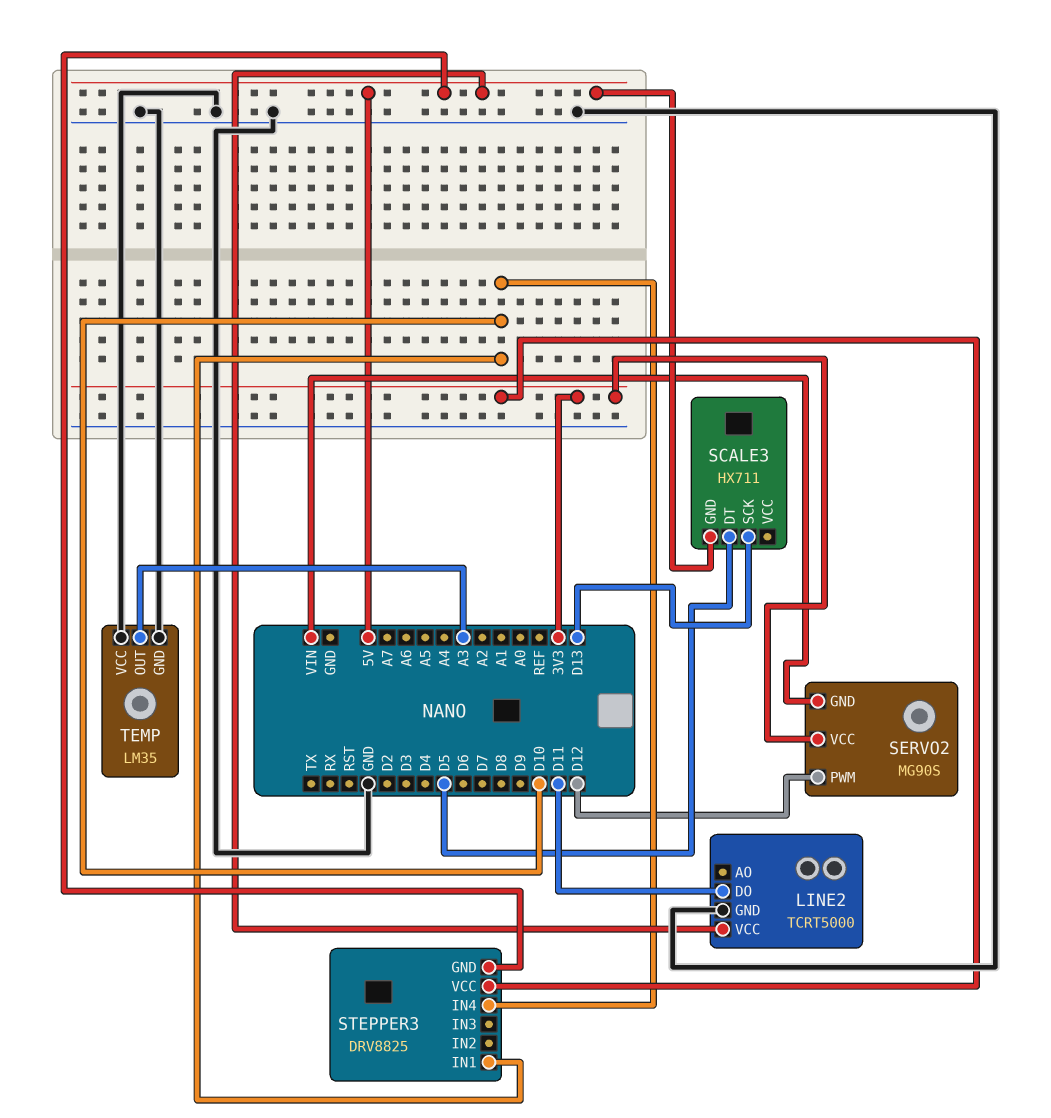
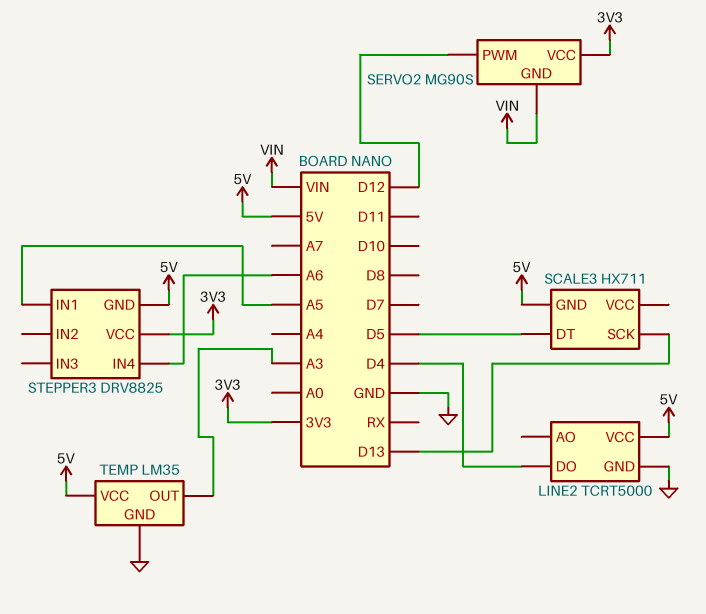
LINE2 pin DO: D11 -> D4
STEPPER3 pin IN1: D10 -> A5
STEPPER3 pin IN4: D10 -> A6
TEMP pin VCC: GND -> 5V

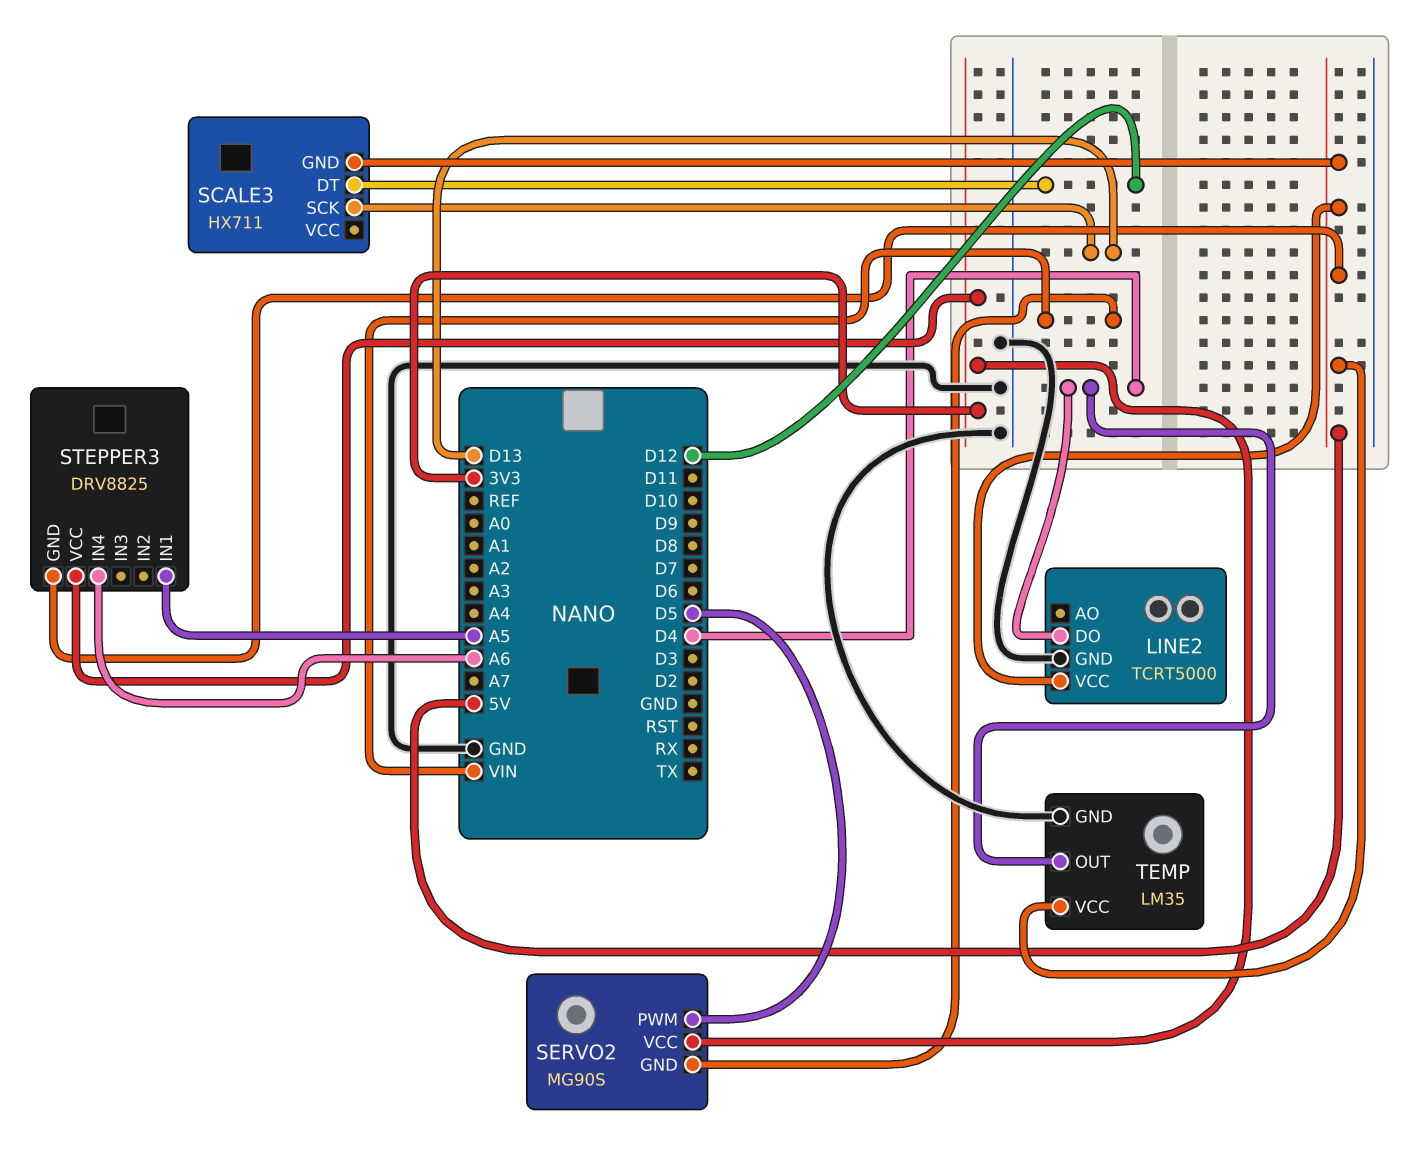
SCALE3 pin DT: D5 -> D12
SERVO2 pin PWM: D12 -> D5
TEMP pin OUT: A3 -> D4

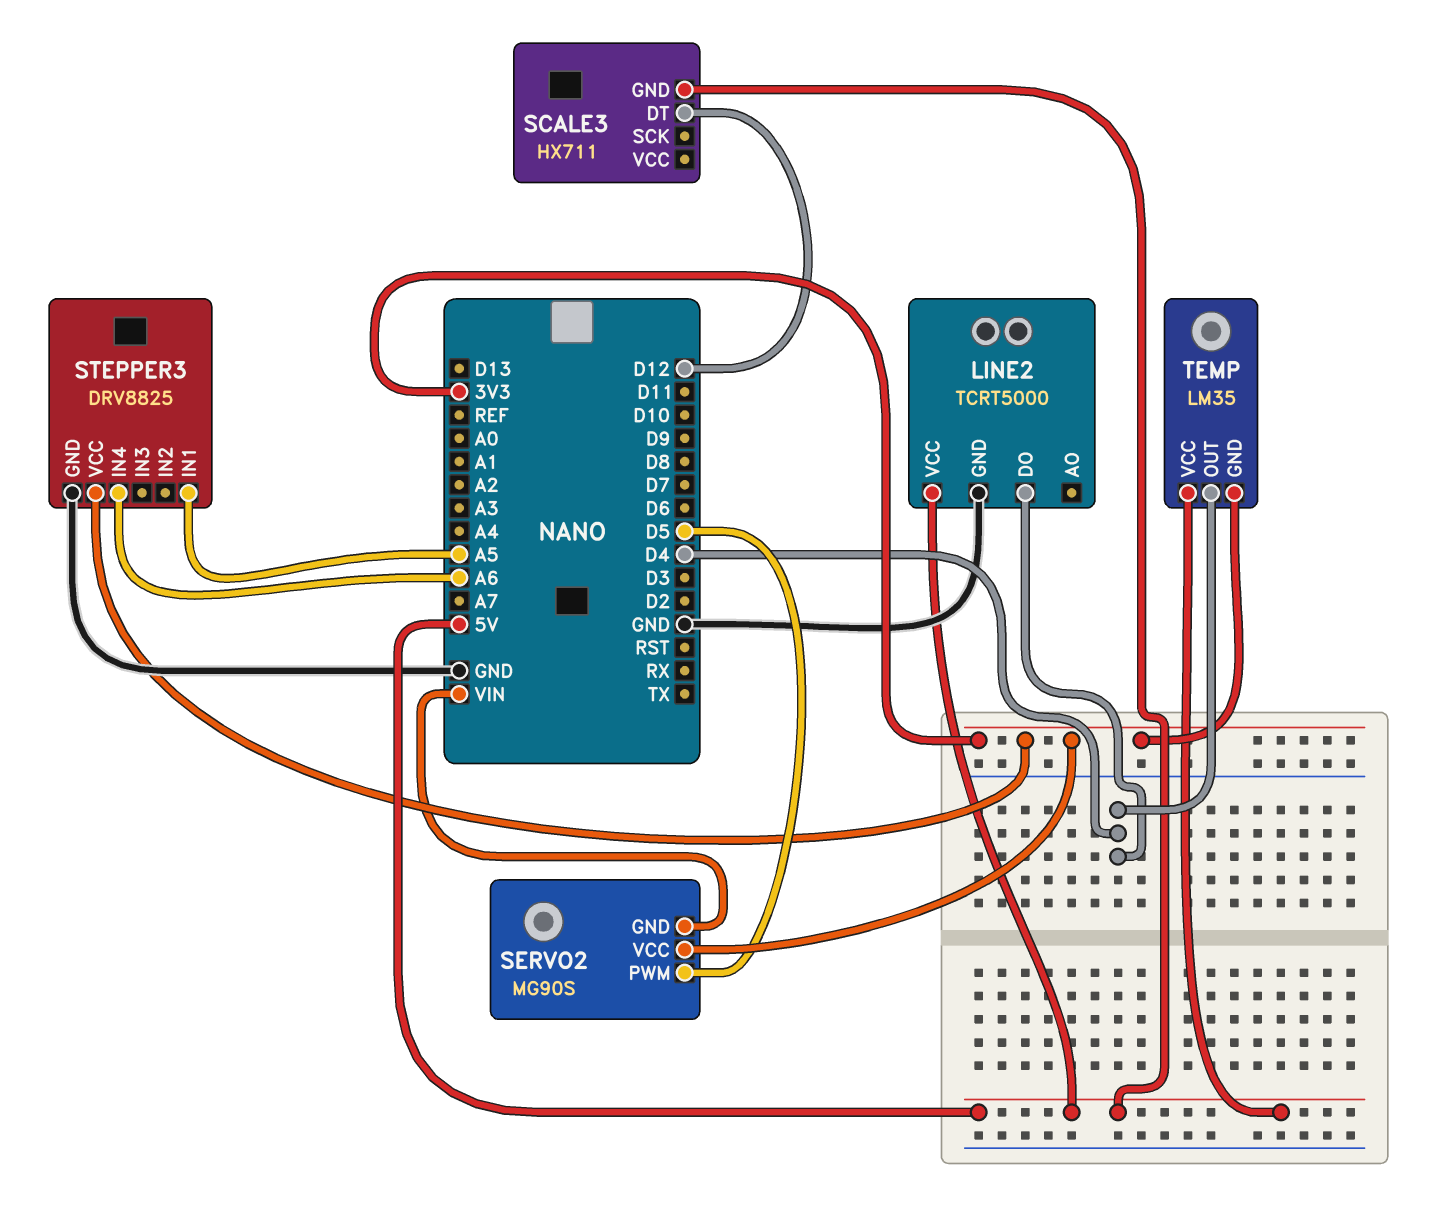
SCALE3 pin SCK: D13 -> none
STEPPER3 pin GND: 5V -> GND
TEMP pin GND: GND -> 3V3

